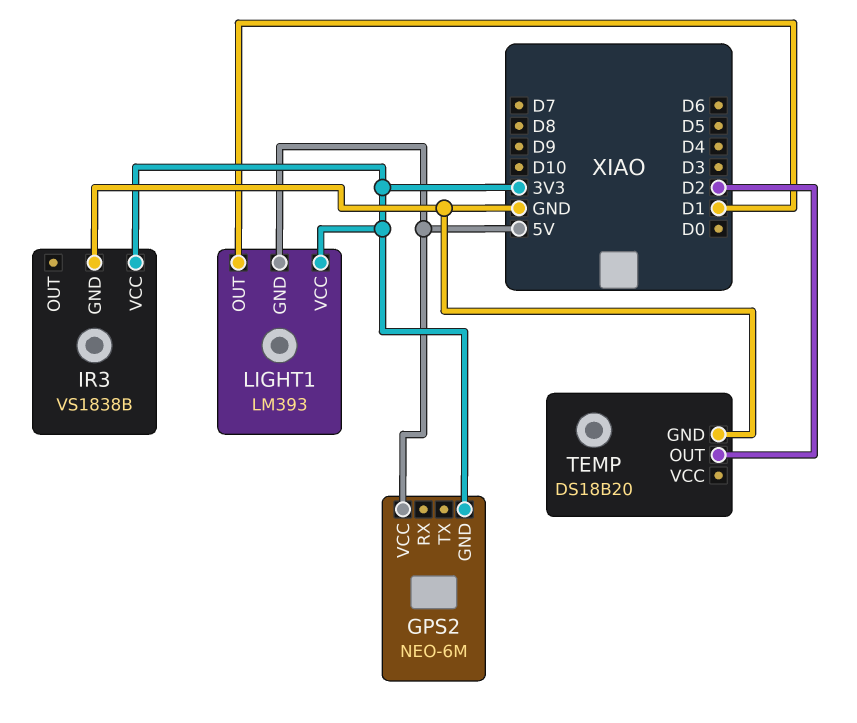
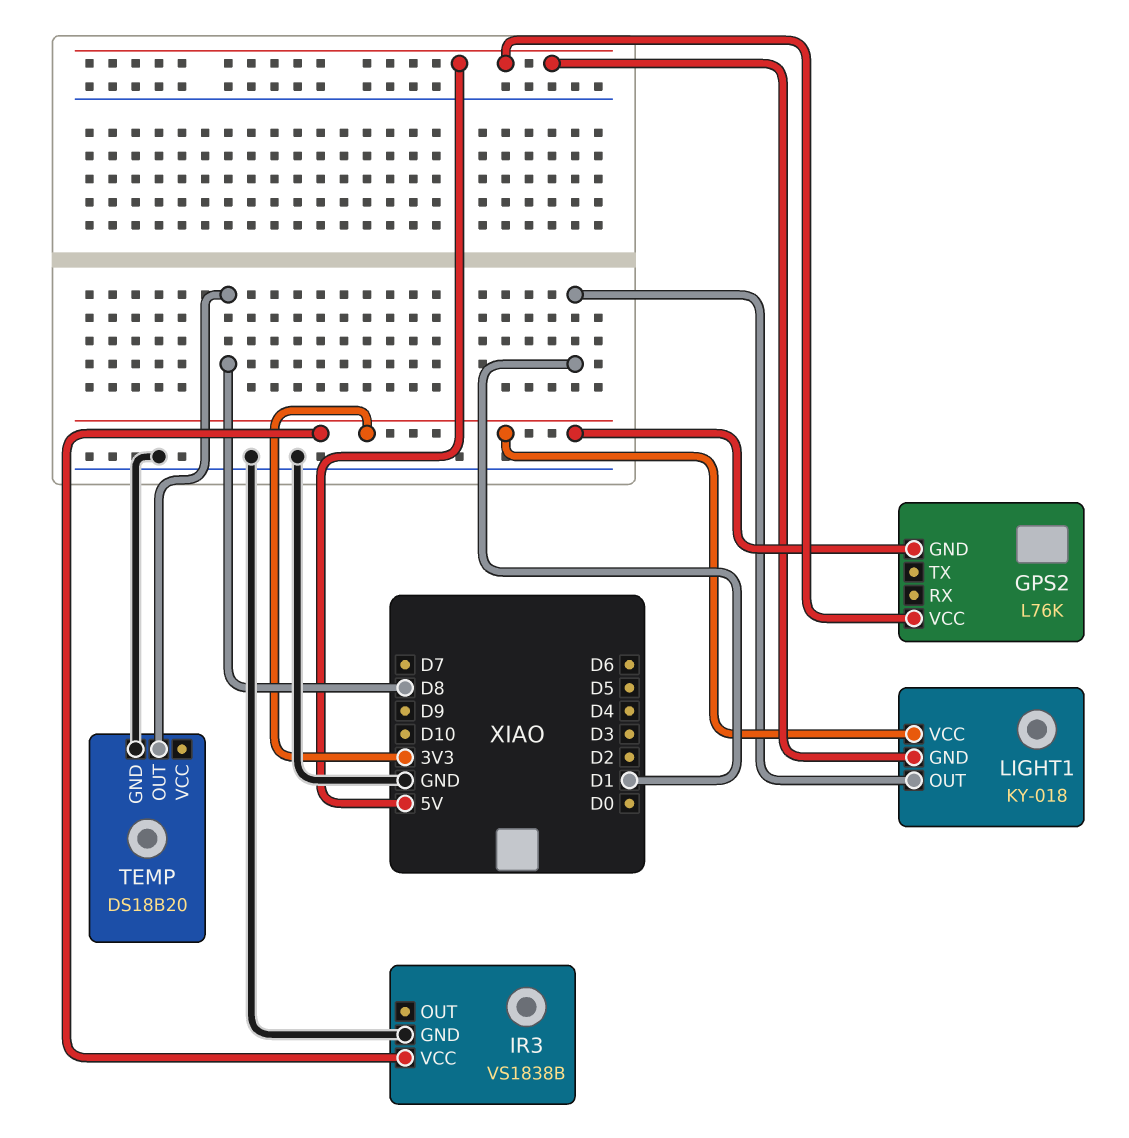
GPS2: NEO-6M -> L76K
LIGHT1: LM393 -> KY-018
TEMP pin OUT: D2 -> D8

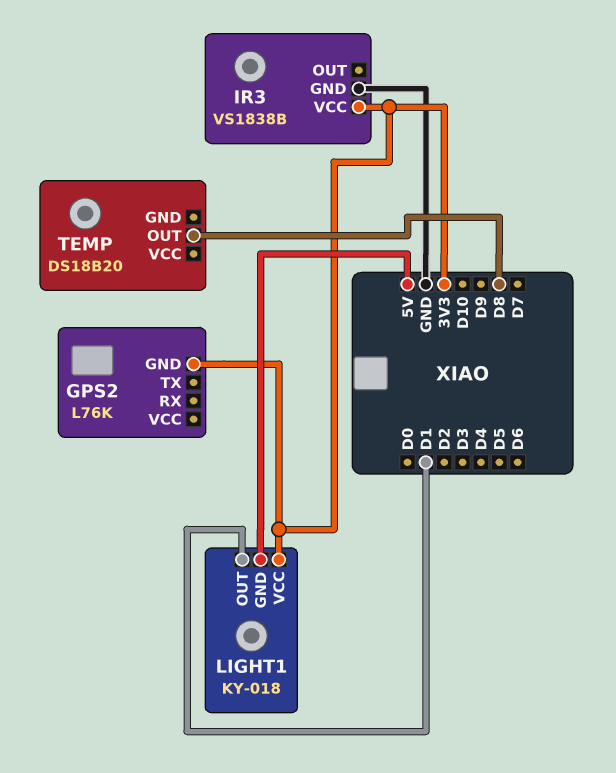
GPS2 pin VCC: 5V -> none
TEMP pin GND: GND -> none

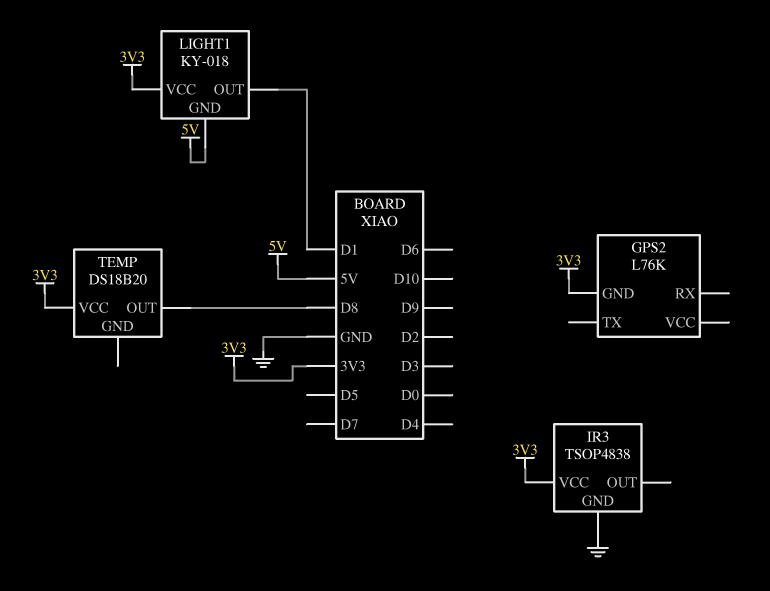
IR3: VS1838B -> TSOP4838
TEMP pin VCC: none -> 3V3

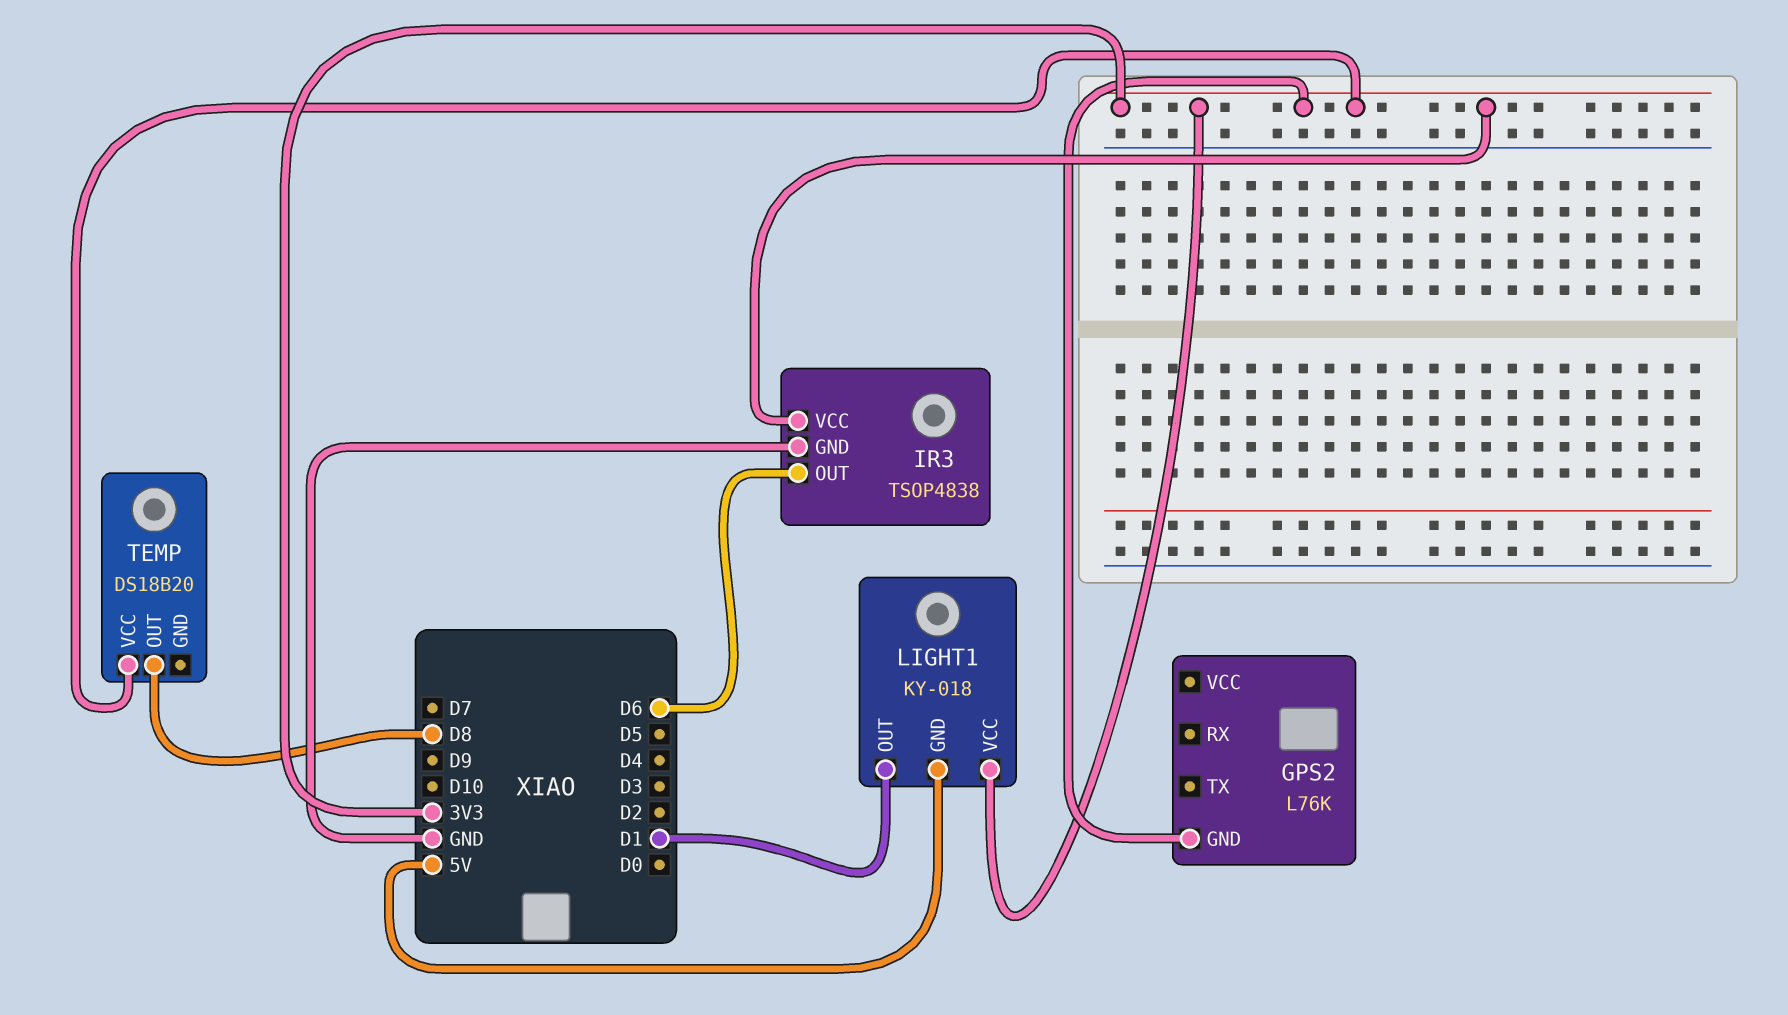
IR3 pin OUT: none -> D6

